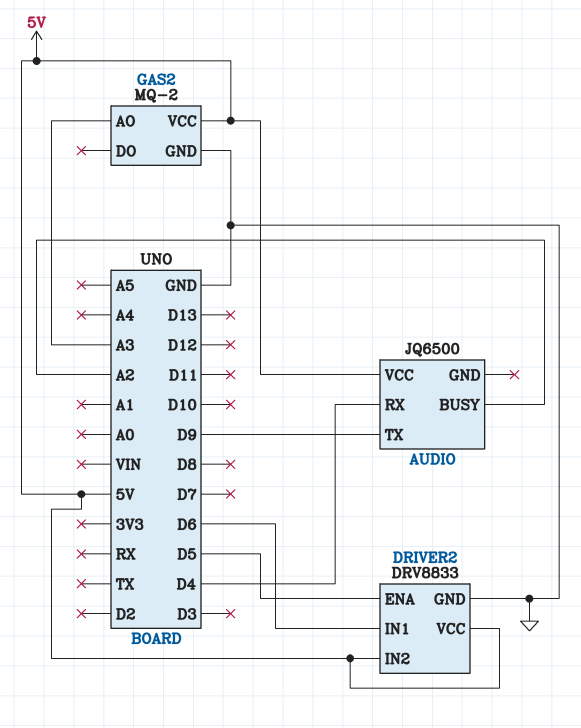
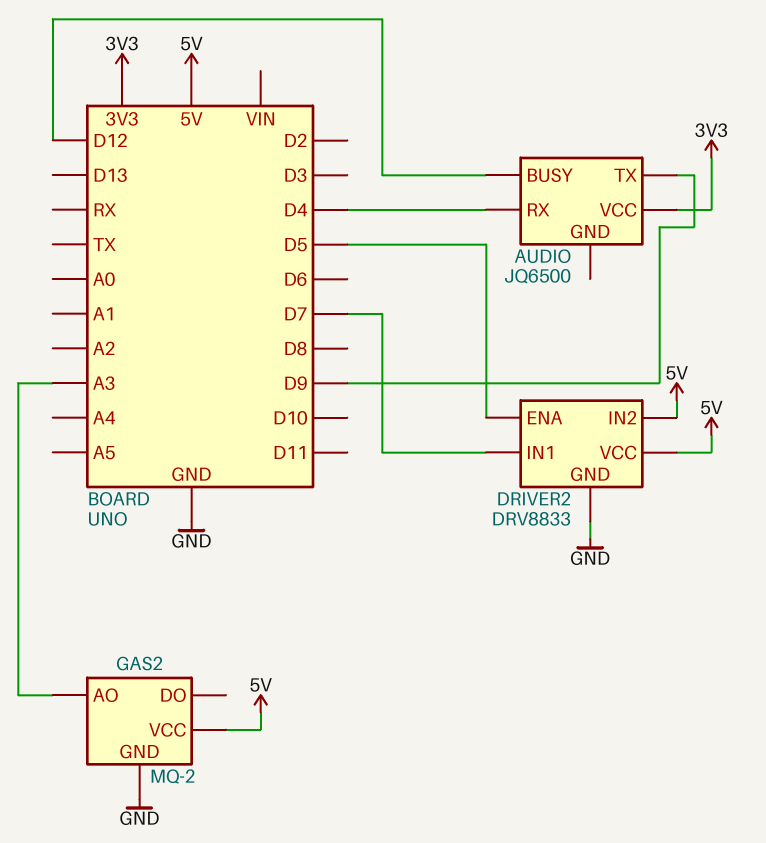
AUDIO pin BUSY: A2 -> D12
AUDIO pin VCC: 5V -> 3V3
DRIVER2 pin IN1: D6 -> D7

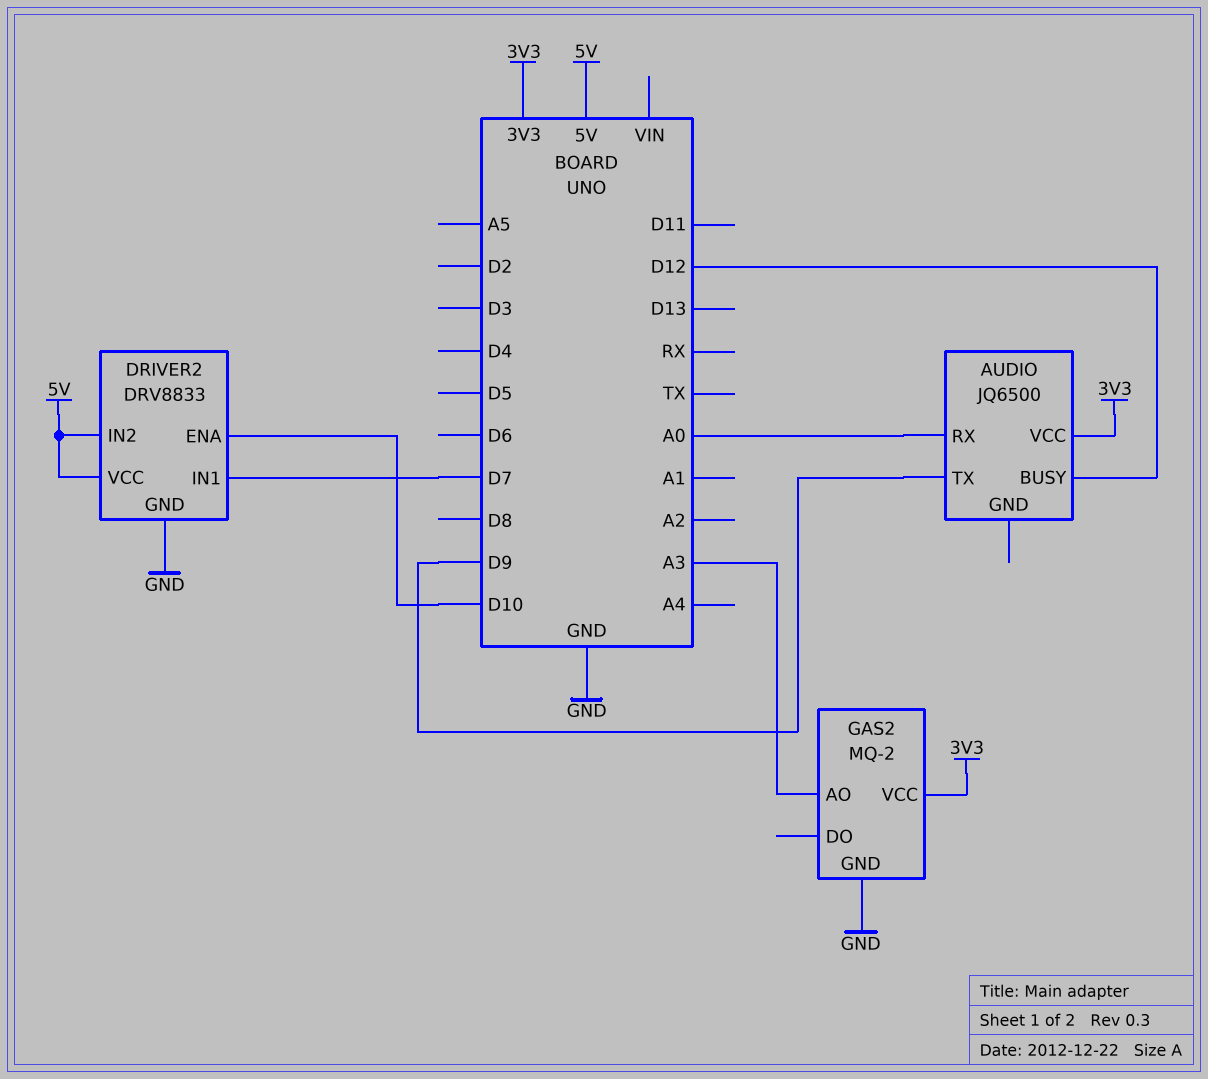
AUDIO pin RX: D4 -> A0
DRIVER2 pin ENA: D5 -> D10
GAS2 pin VCC: 5V -> 3V3

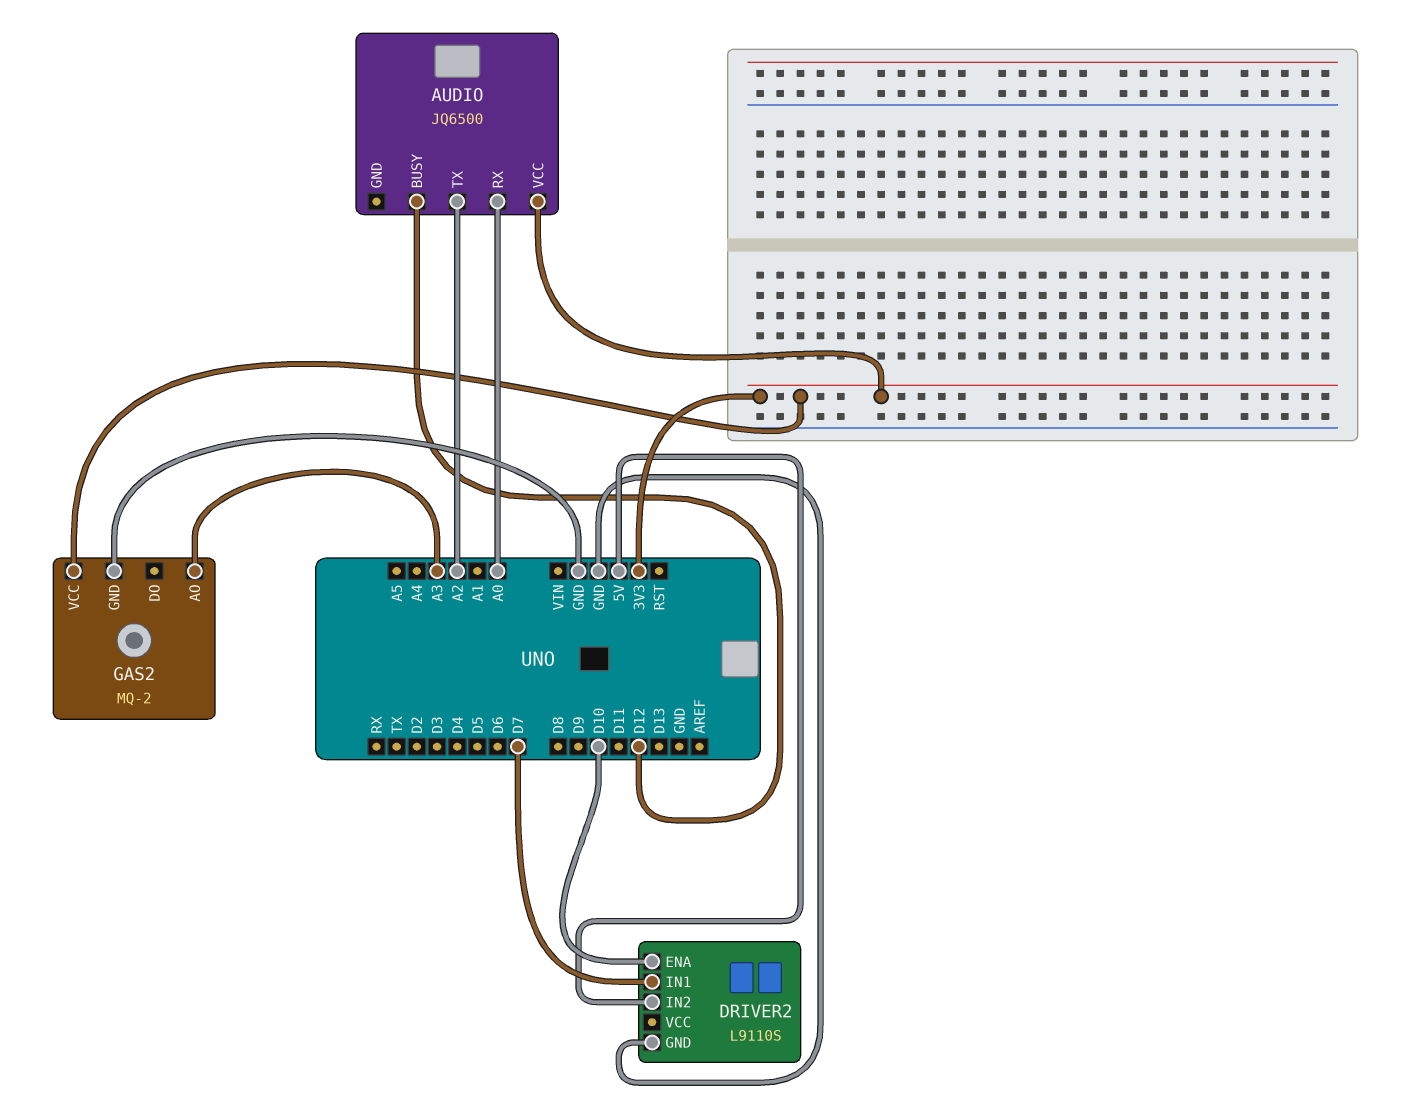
AUDIO pin TX: D9 -> A2
DRIVER2: DRV8833 -> L9110S
DRIVER2 pin VCC: 5V -> none

